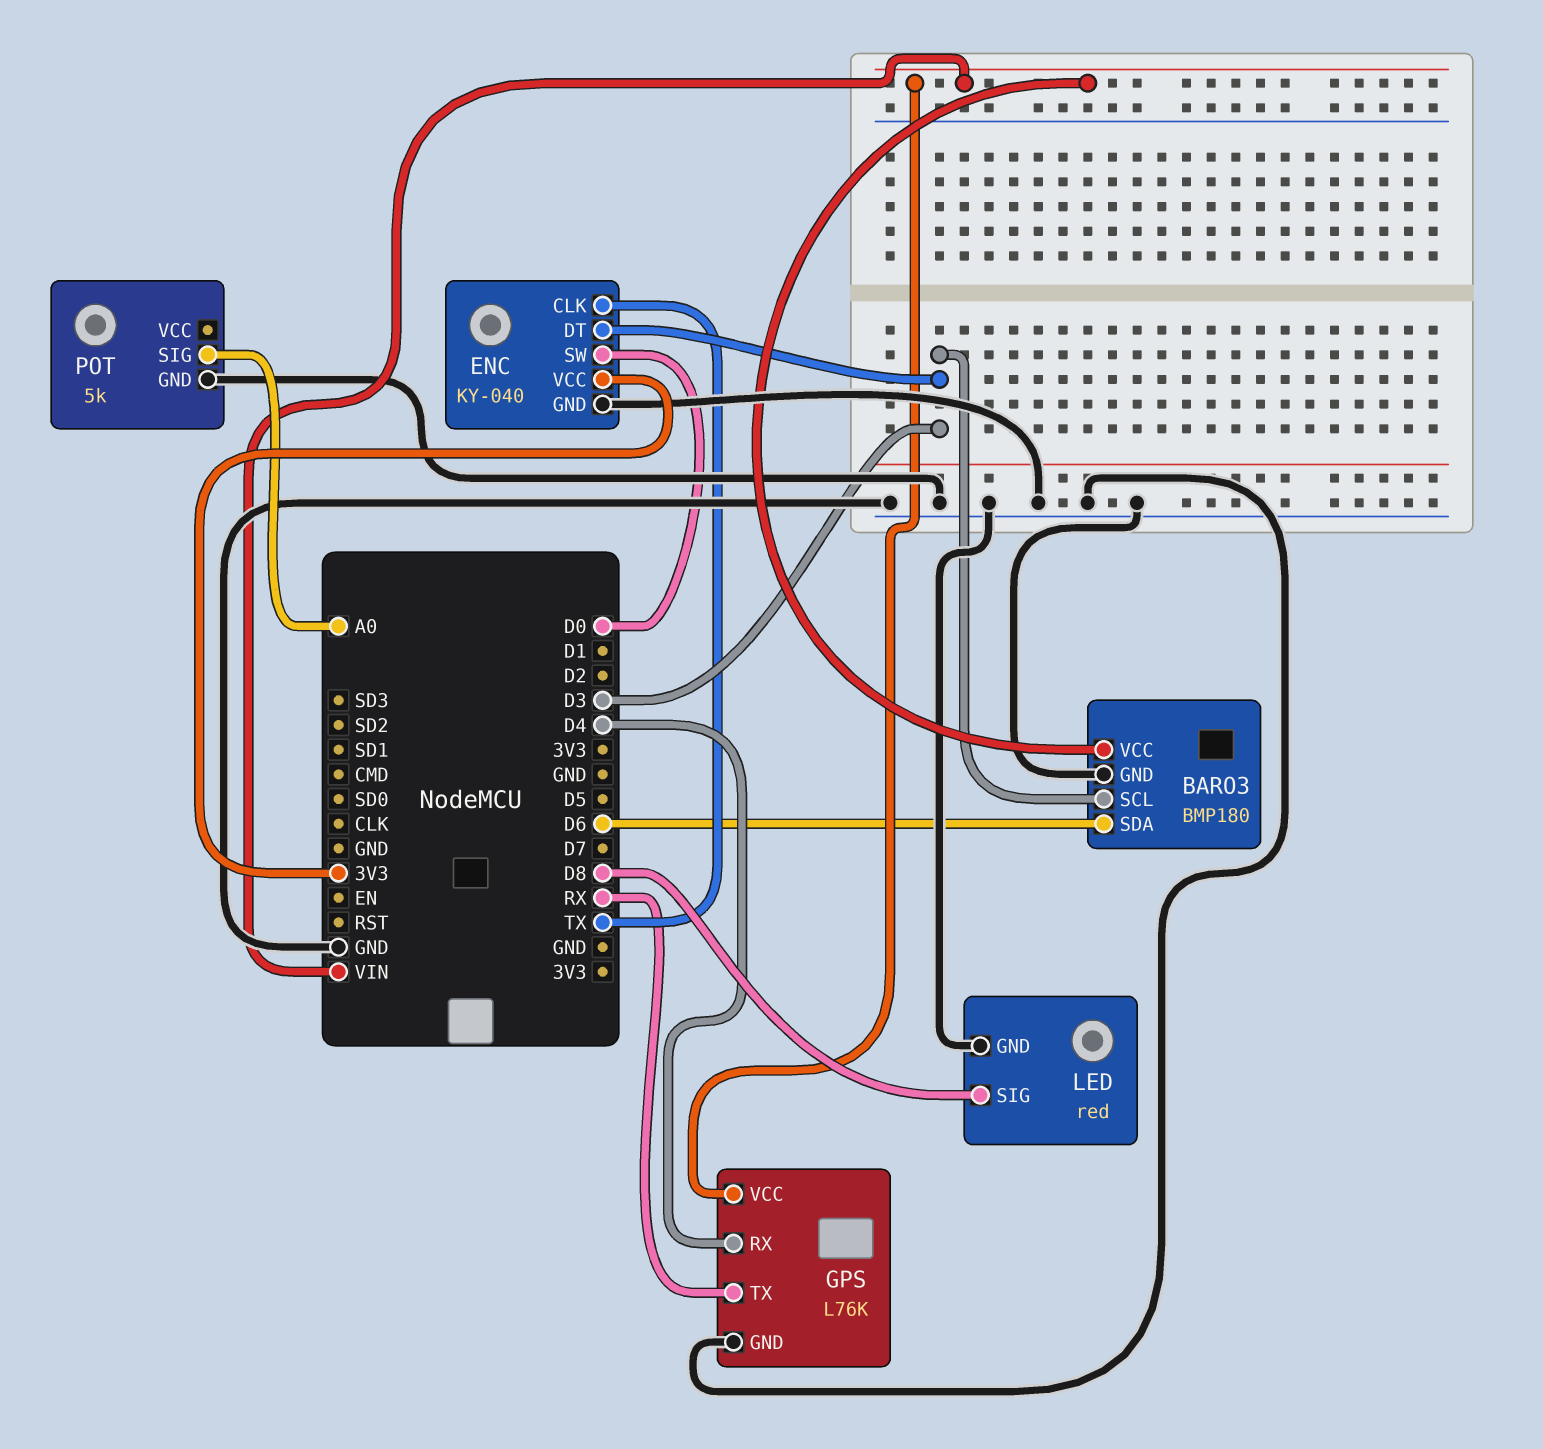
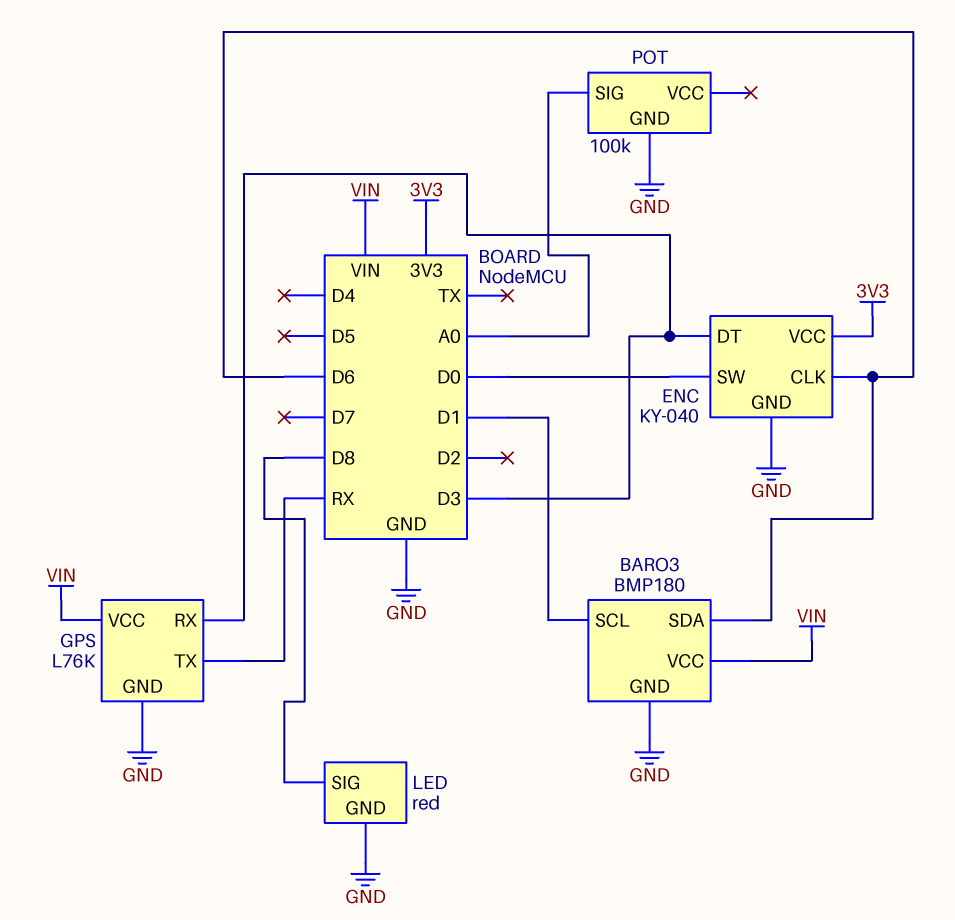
BARO3 pin SCL: D3 -> D1
ENC pin CLK: TX -> D6
GPS pin RX: D4 -> D3
POT: 5k -> 100k

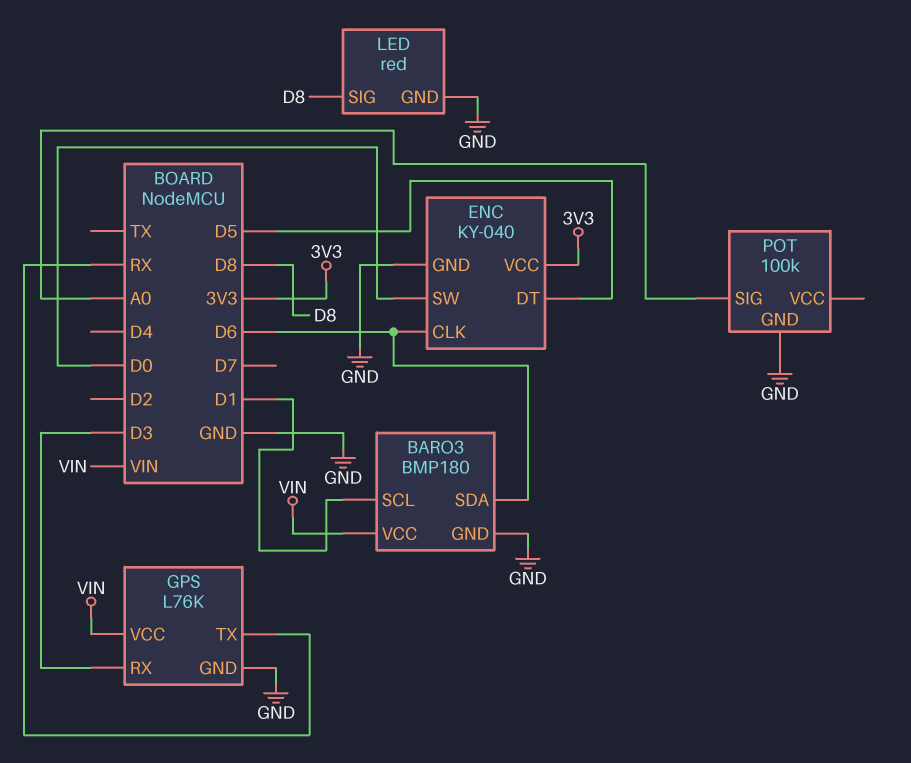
ENC pin DT: D3 -> D5

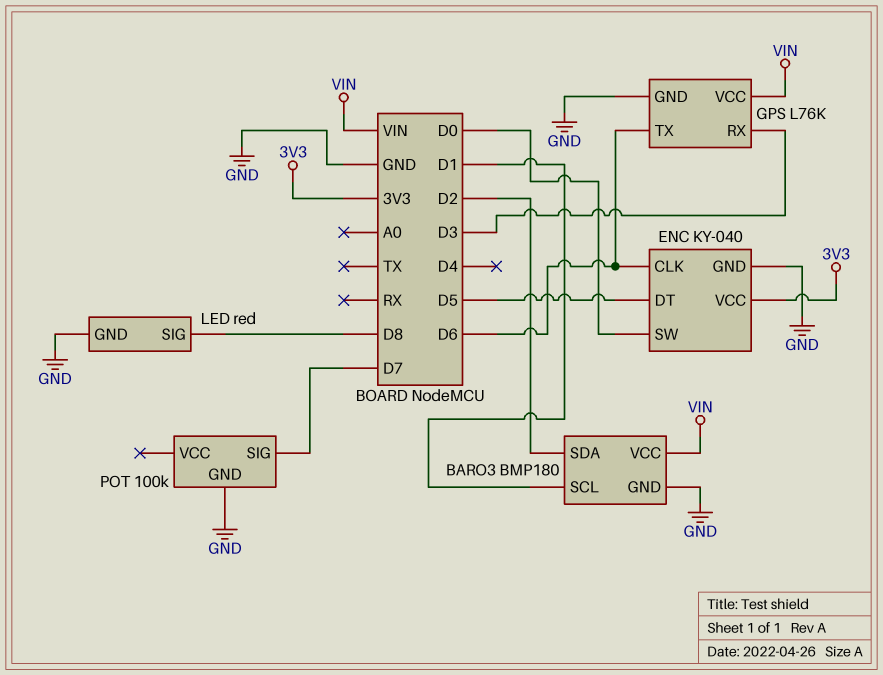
BARO3 pin SDA: D6 -> D2
GPS pin TX: RX -> D6
POT pin SIG: A0 -> D7

